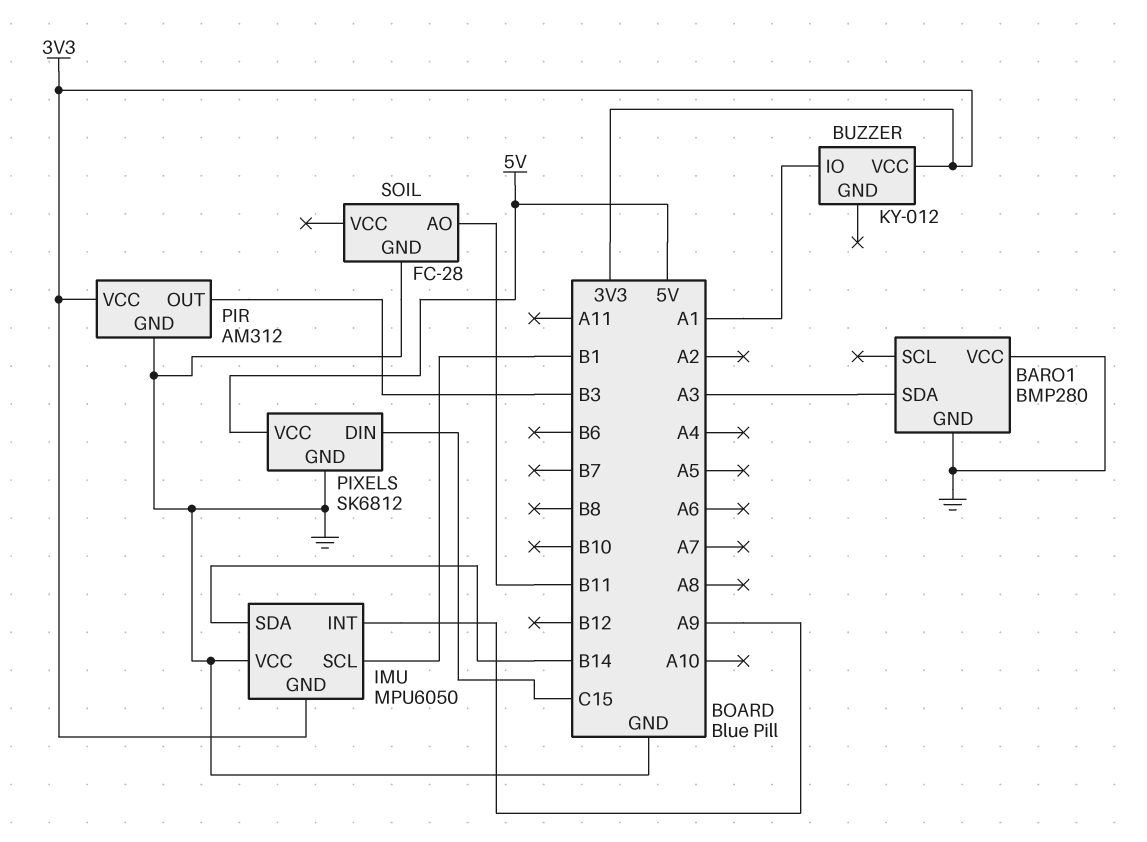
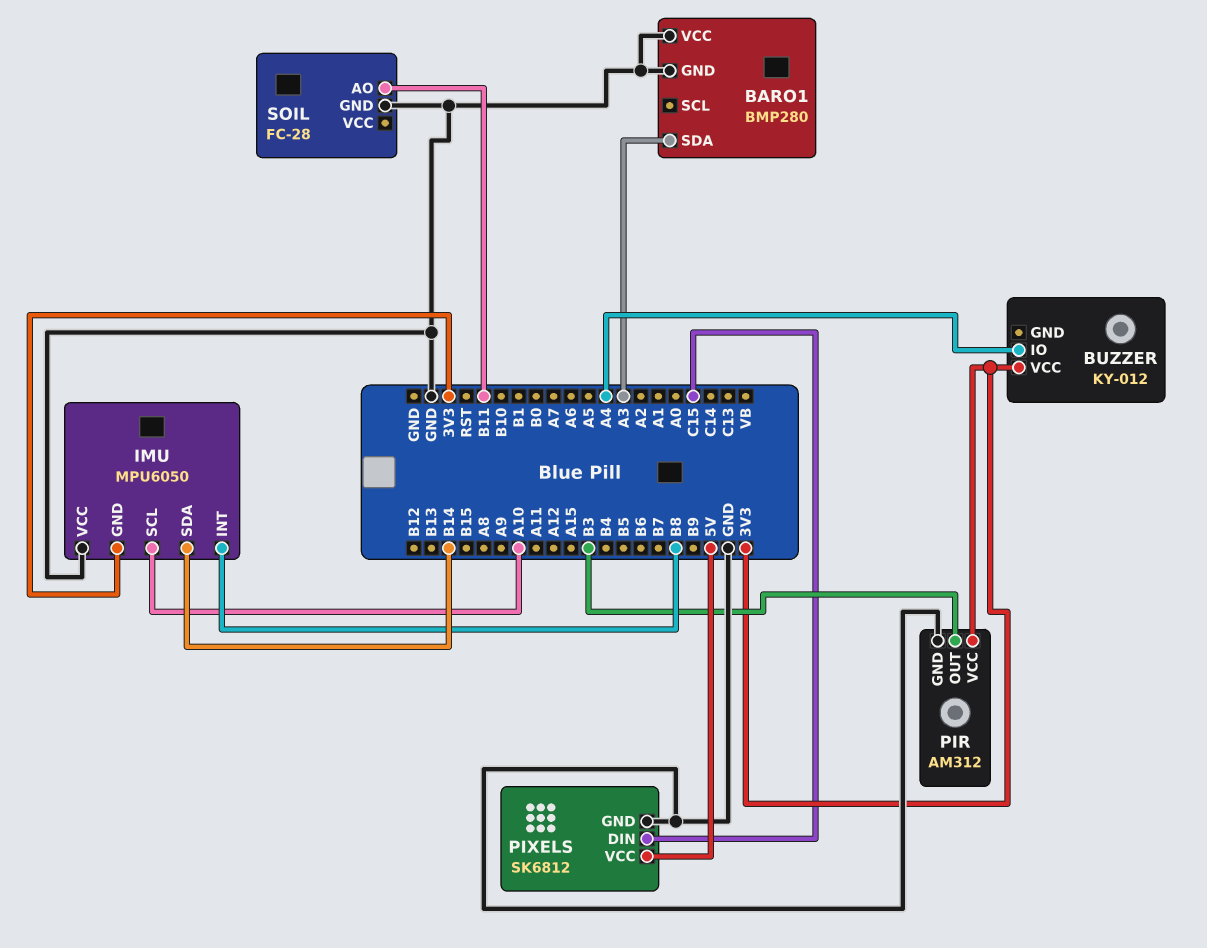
BUZZER pin IO: A1 -> A4
IMU pin INT: A9 -> B8
IMU pin SCL: B1 -> A10

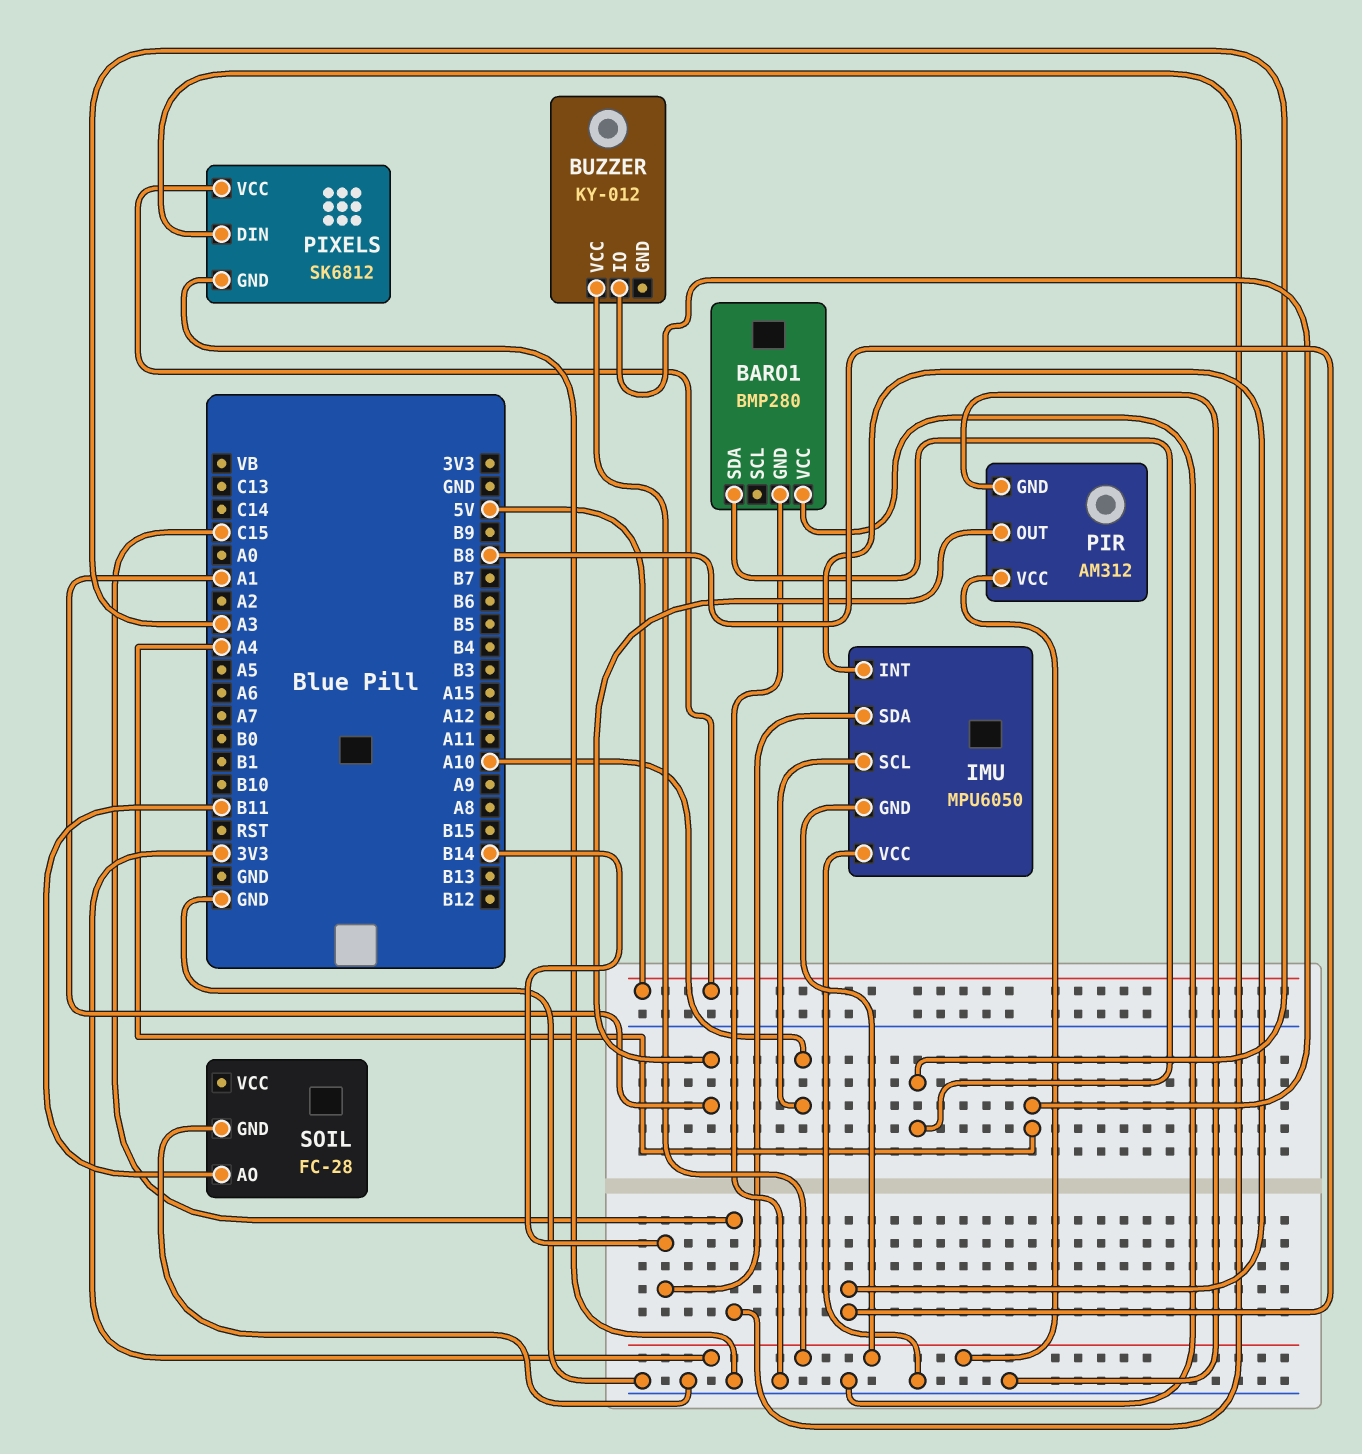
PIR pin OUT: B3 -> A1

